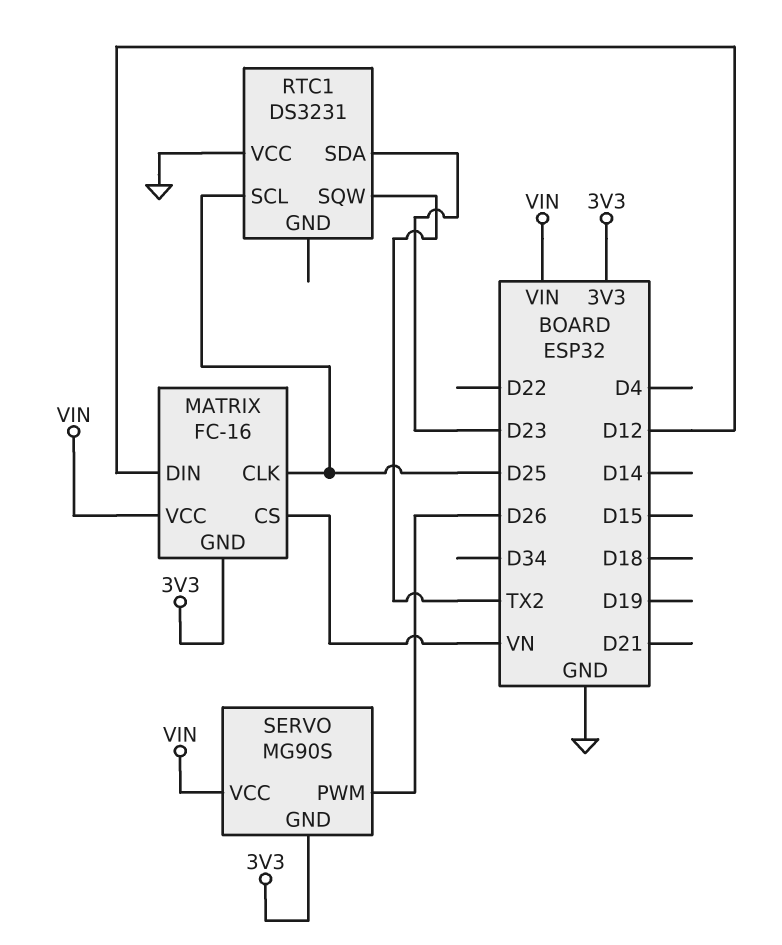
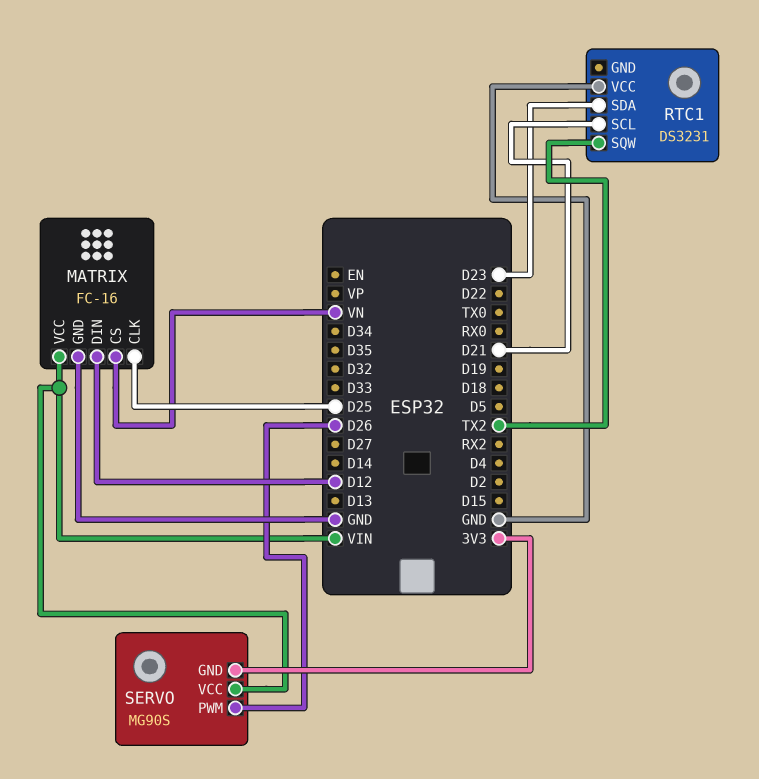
MATRIX pin GND: 3V3 -> GND
RTC1 pin SCL: D25 -> D21

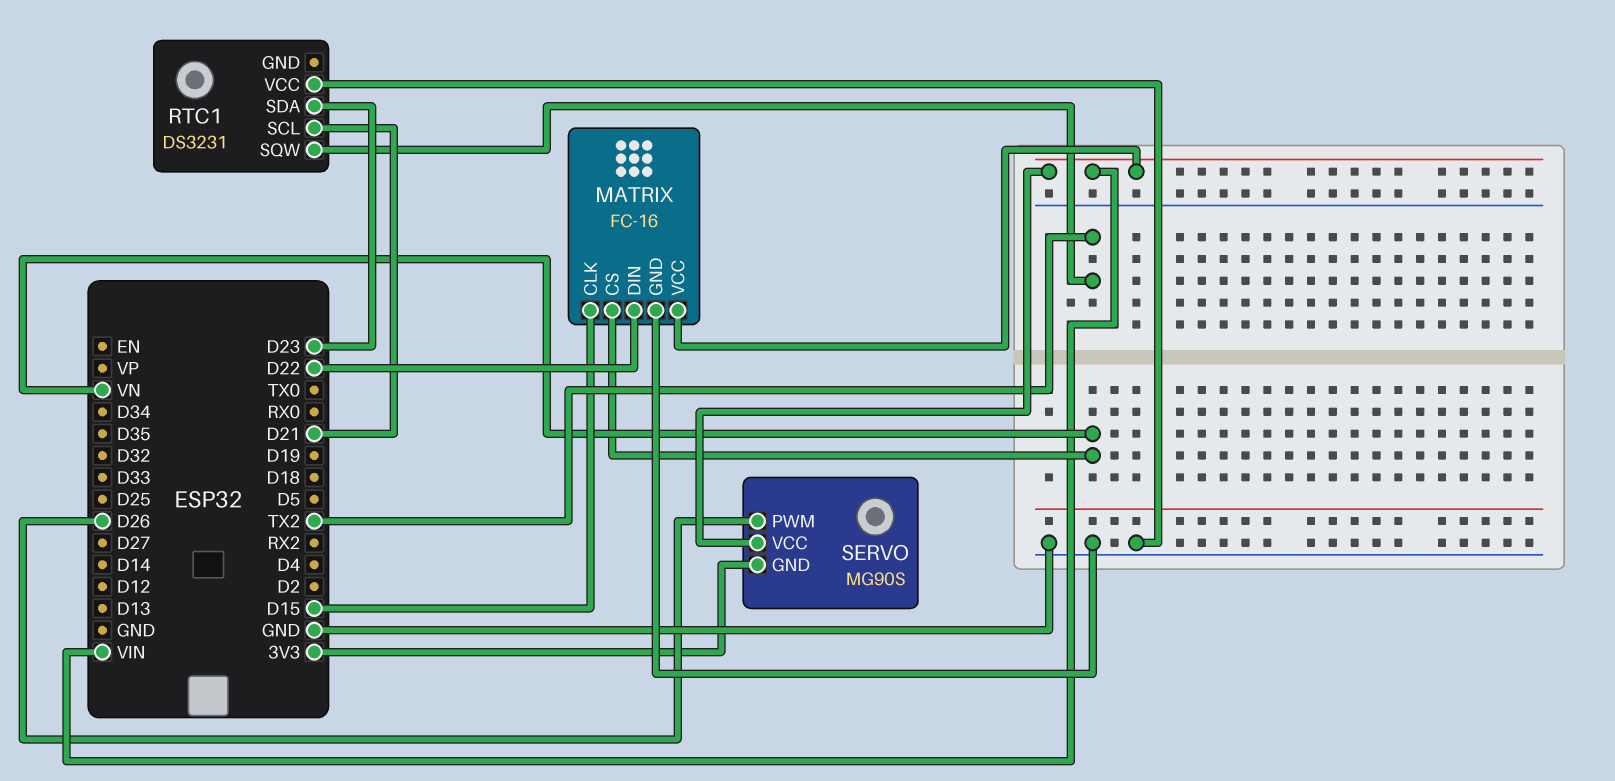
MATRIX pin CLK: D25 -> D15
MATRIX pin DIN: D12 -> D22

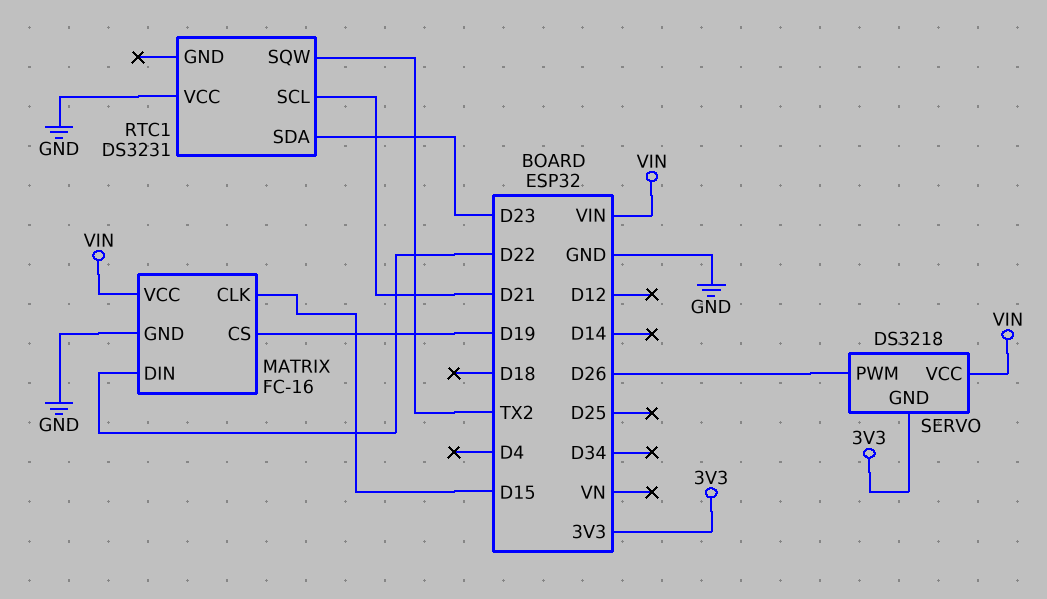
MATRIX pin CS: VN -> D19
SERVO: MG90S -> DS3218

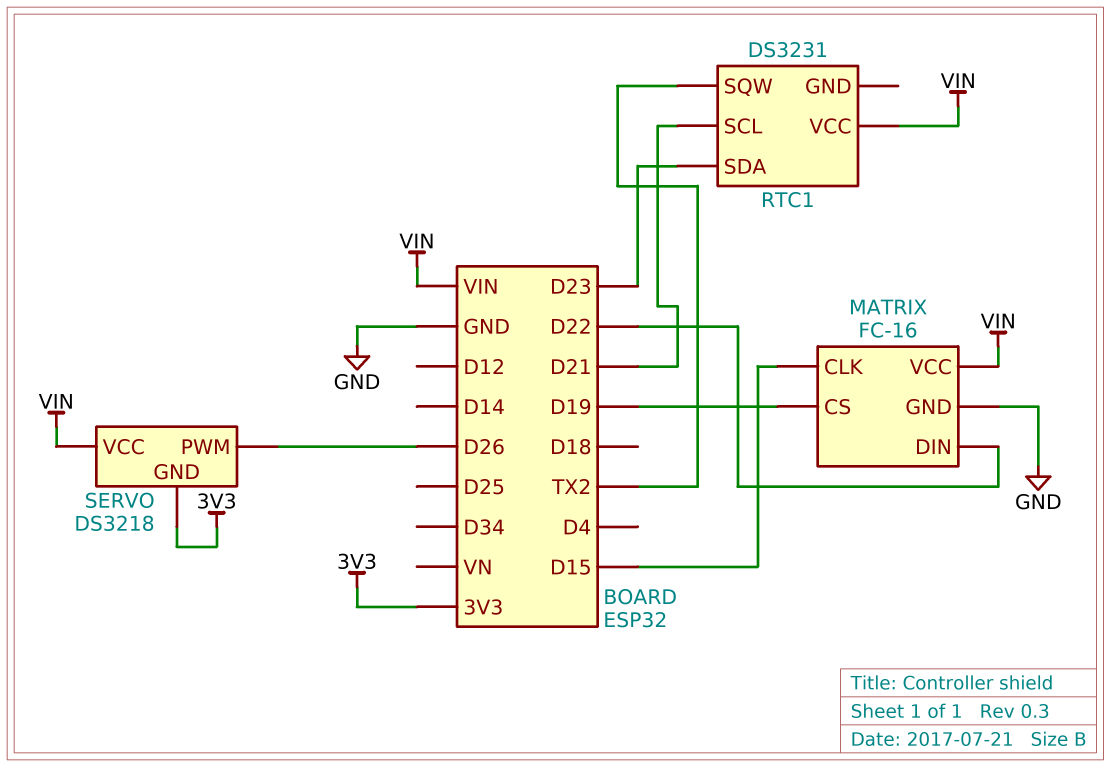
RTC1 pin VCC: GND -> VIN

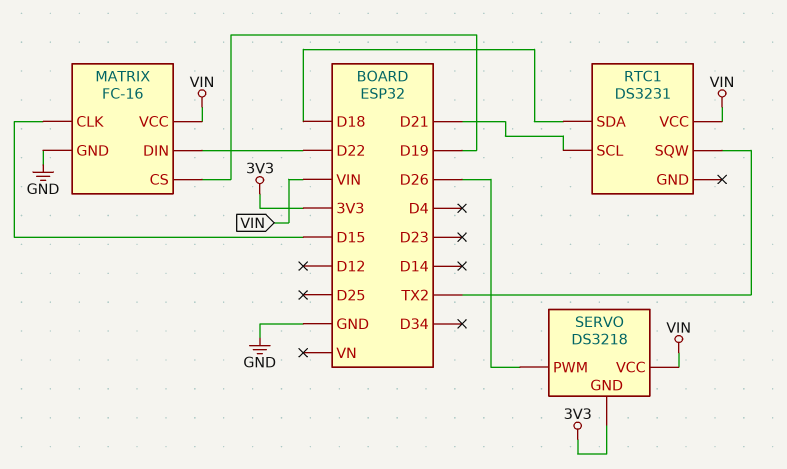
RTC1 pin SDA: D23 -> D18

